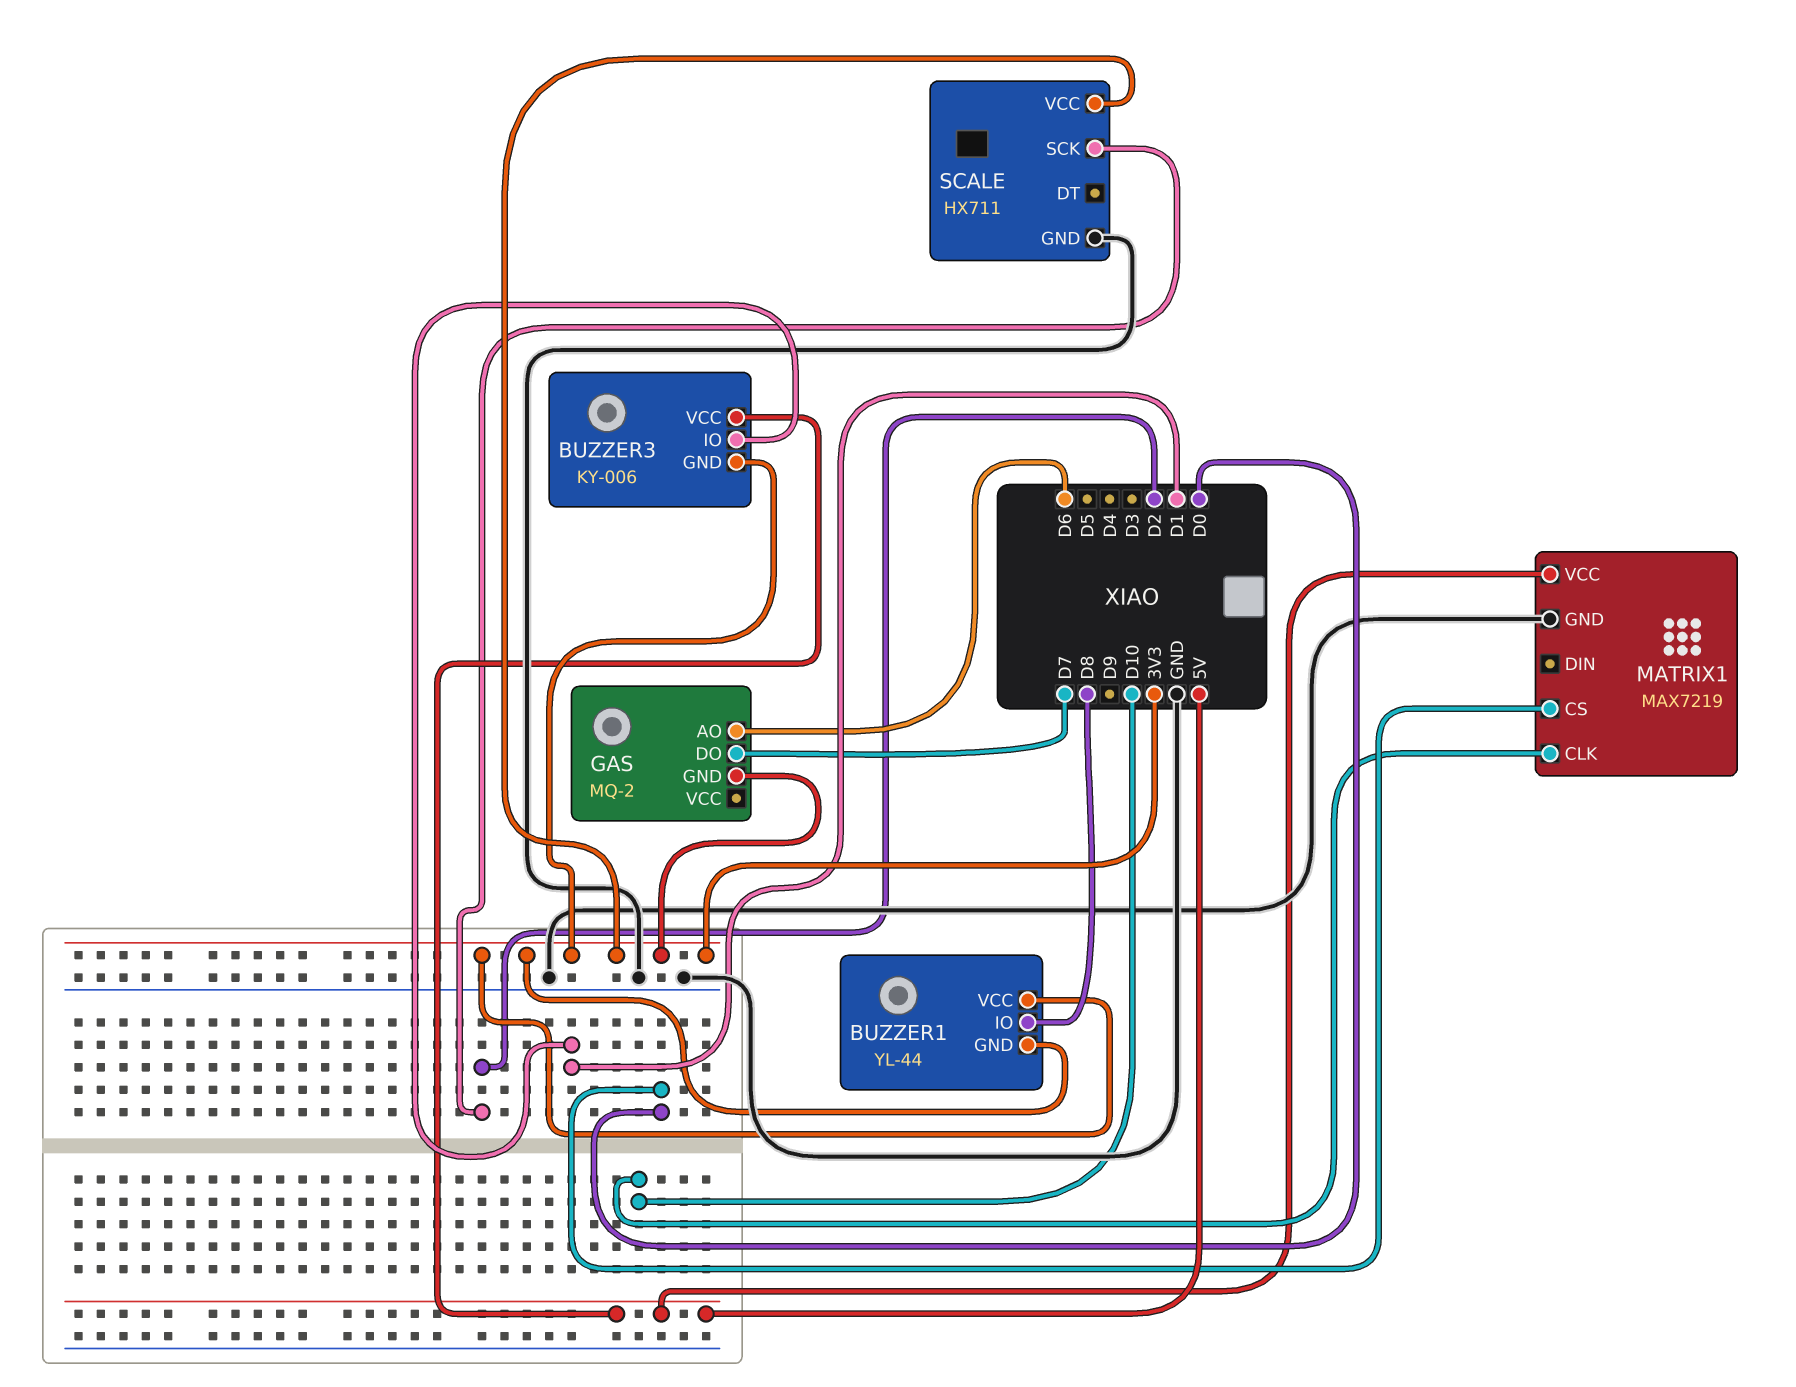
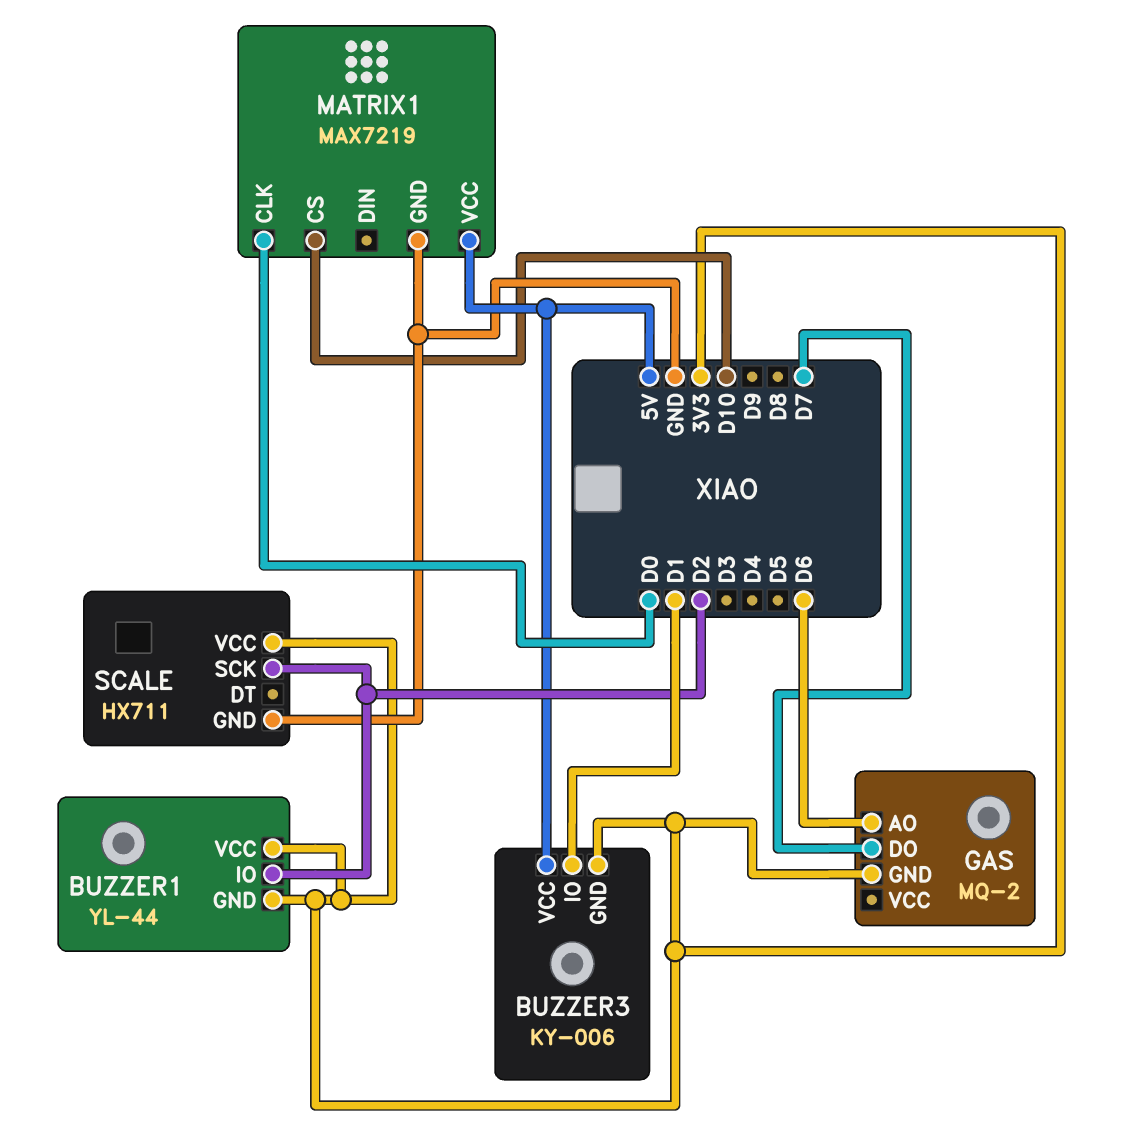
BUZZER1 pin IO: D8 -> D2
MATRIX1 pin CLK: D10 -> D0
MATRIX1 pin CS: D0 -> D10

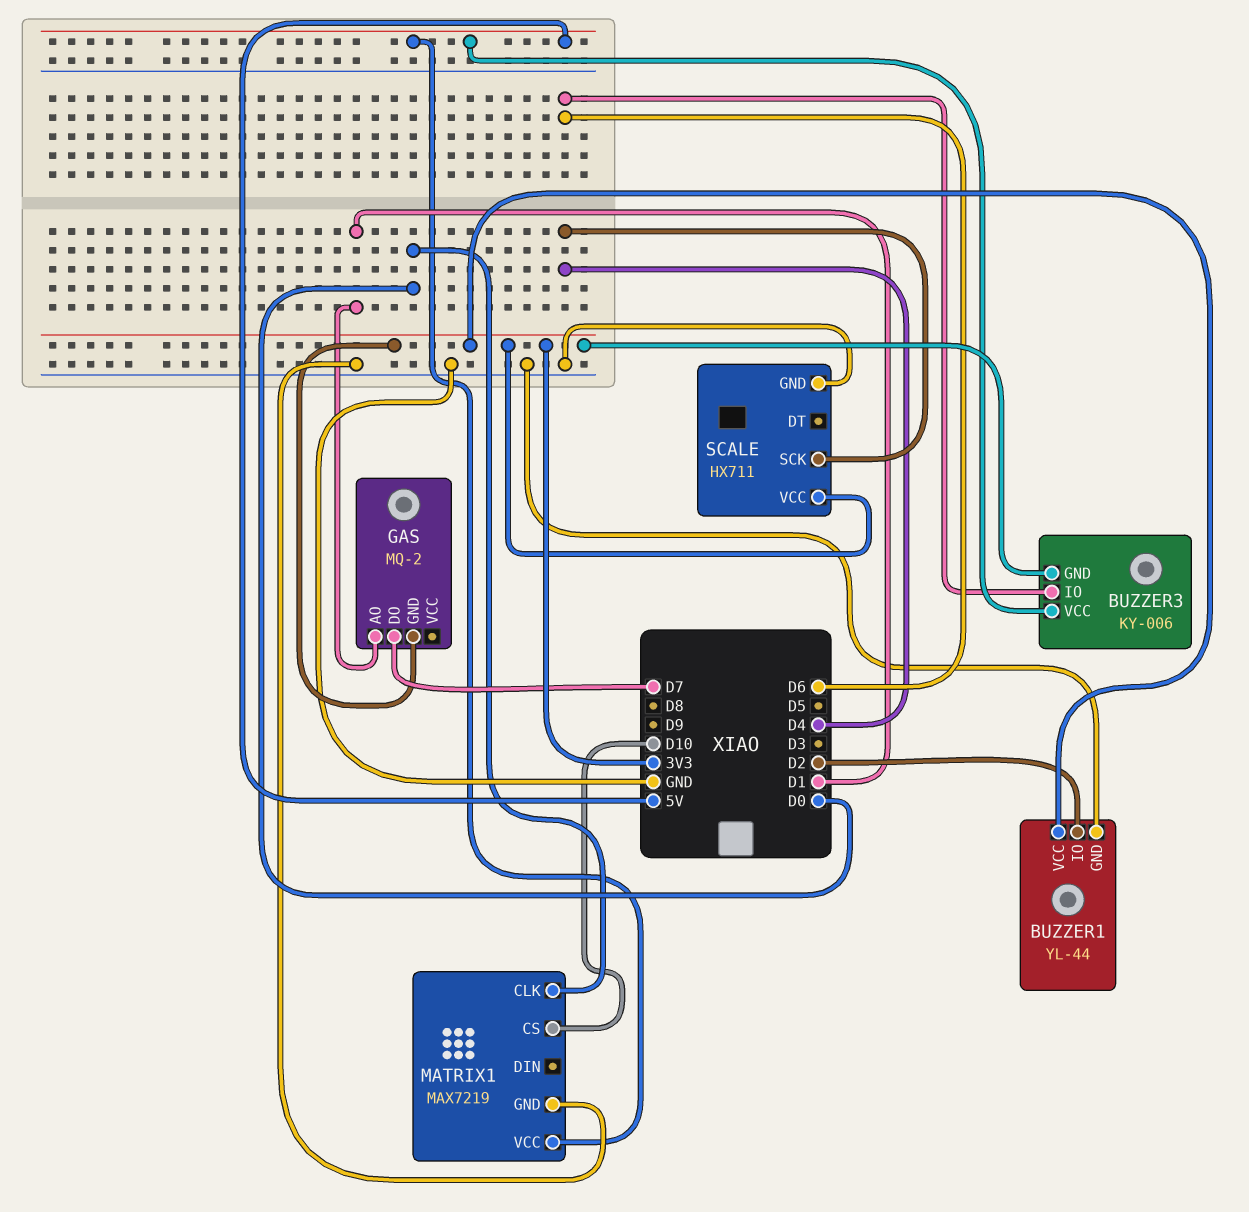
BUZZER1 pin GND: 3V3 -> GND
BUZZER3 pin IO: D1 -> D6
GAS pin AO: D6 -> D1
SCALE pin SCK: D2 -> D4

